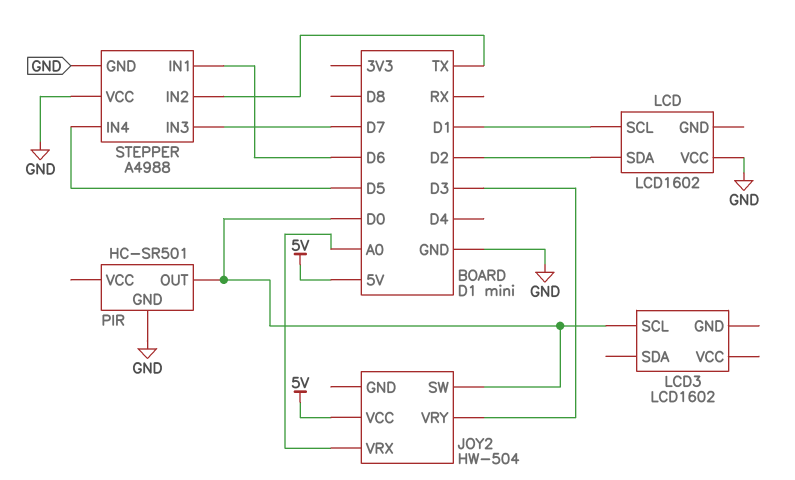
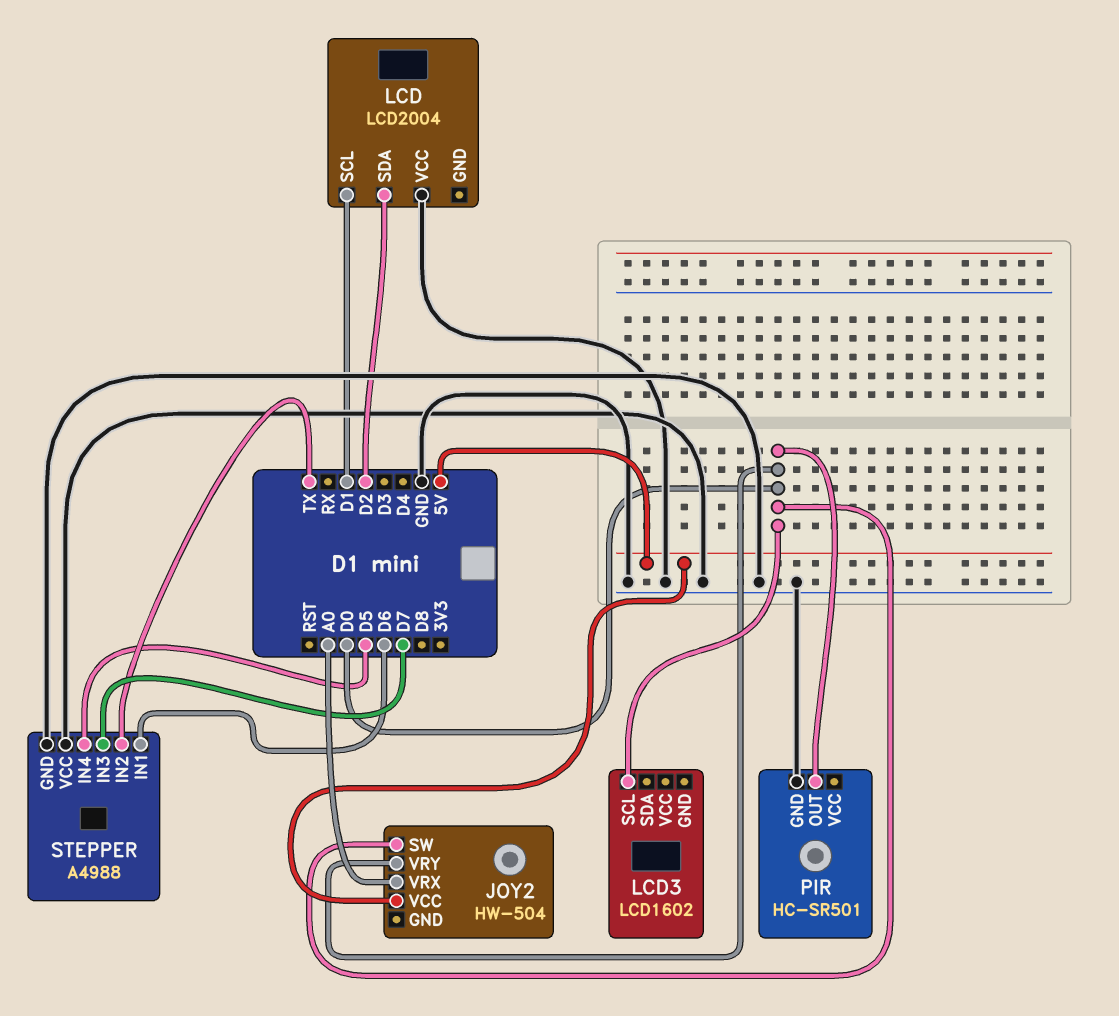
JOY2 pin VRY: D3 -> D0
LCD: LCD1602 -> LCD2004

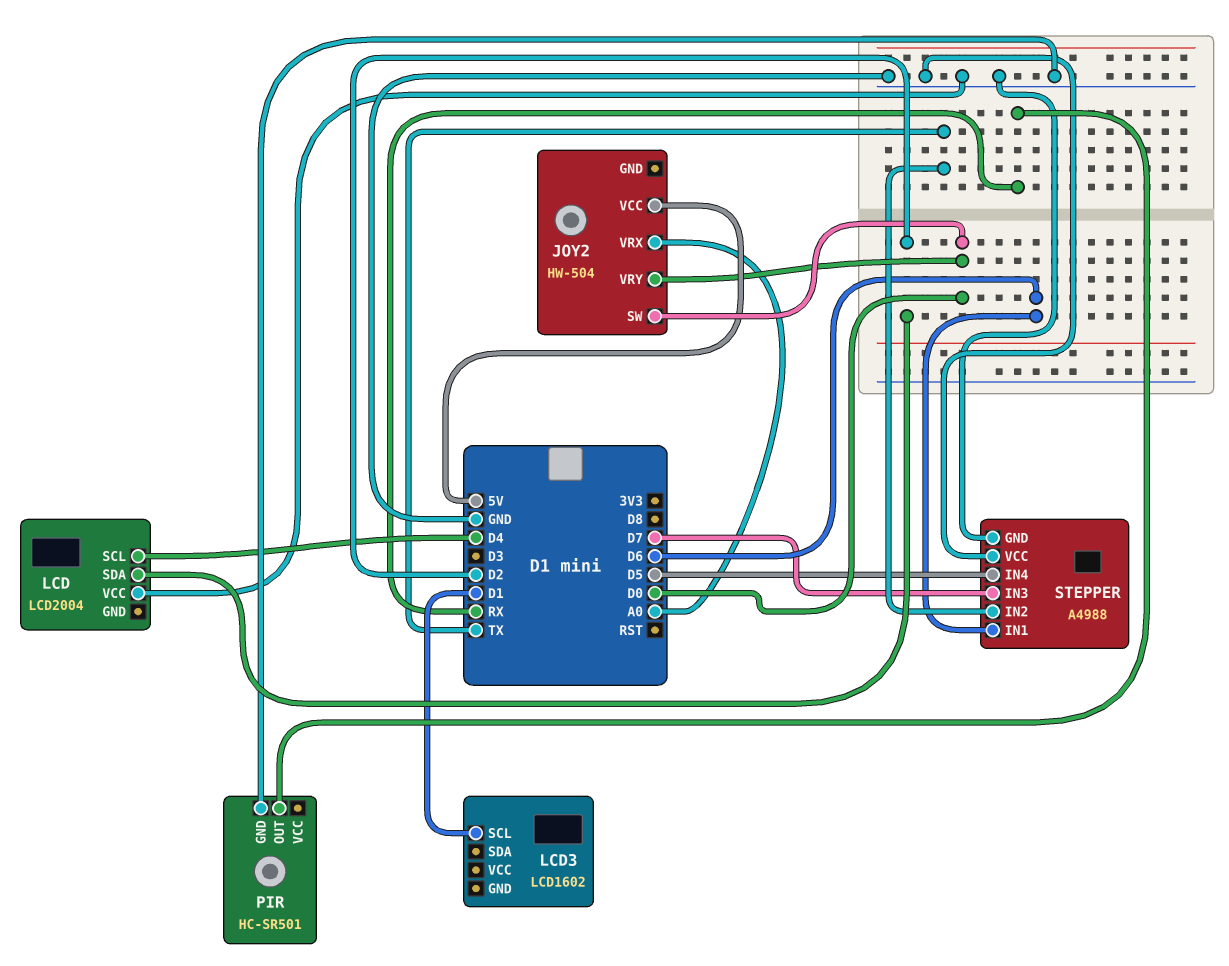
LCD pin SCL: D1 -> D4
LCD3 pin SCL: D0 -> D1
PIR pin OUT: D0 -> RX

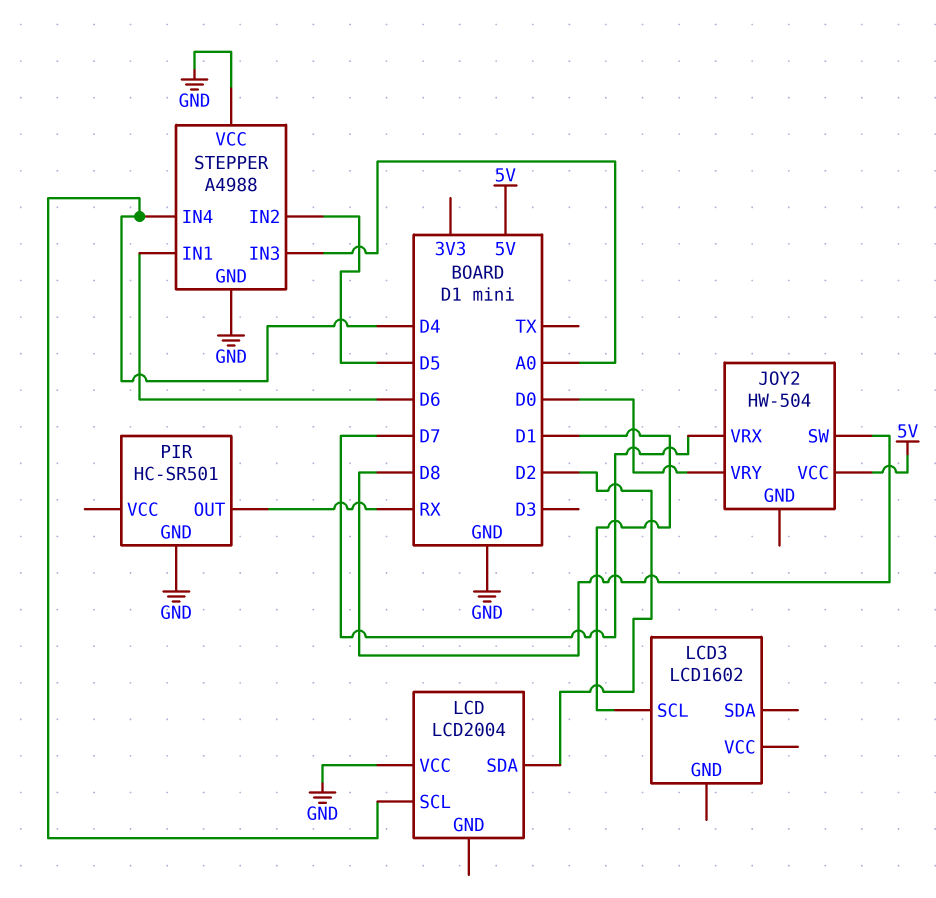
JOY2 pin SW: D0 -> D8
JOY2 pin VRX: A0 -> D7
STEPPER pin IN2: TX -> D5
STEPPER pin IN3: D7 -> A0
STEPPER pin IN4: D5 -> D4

